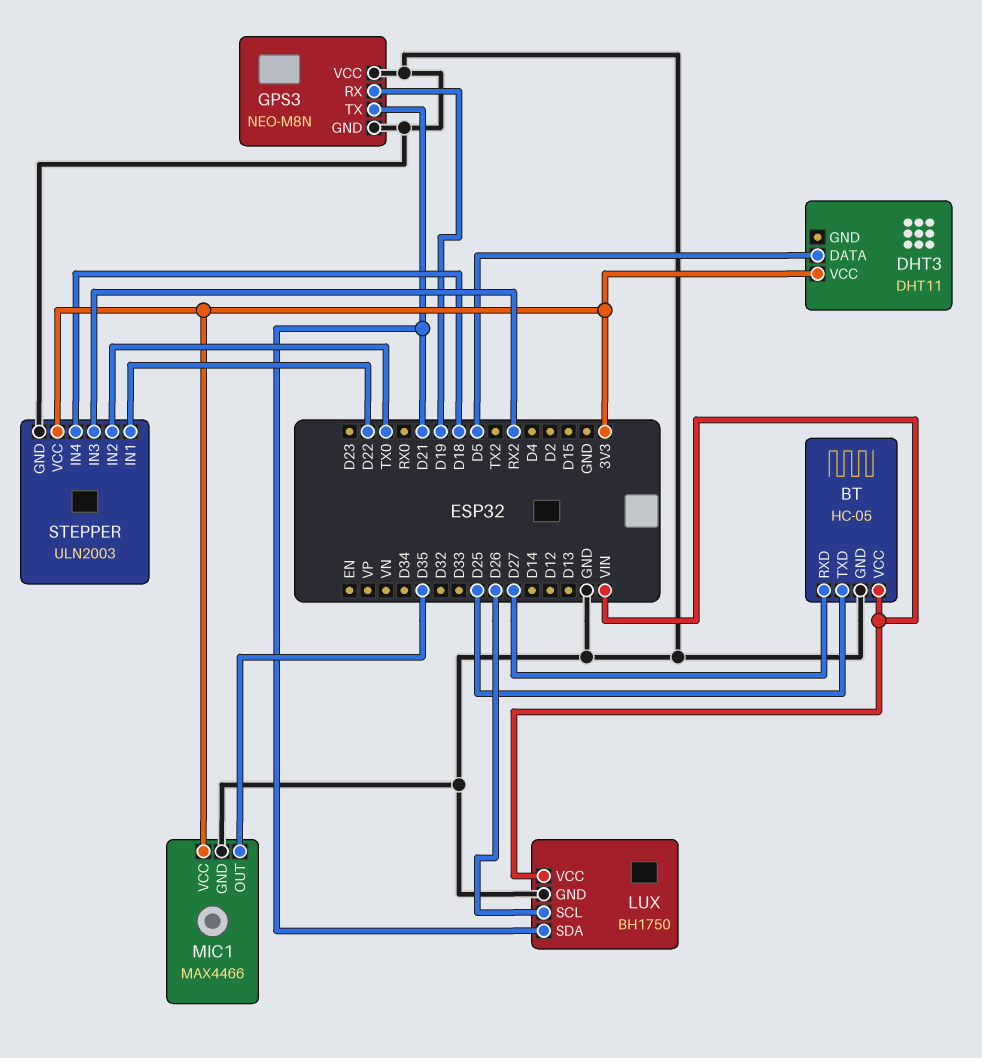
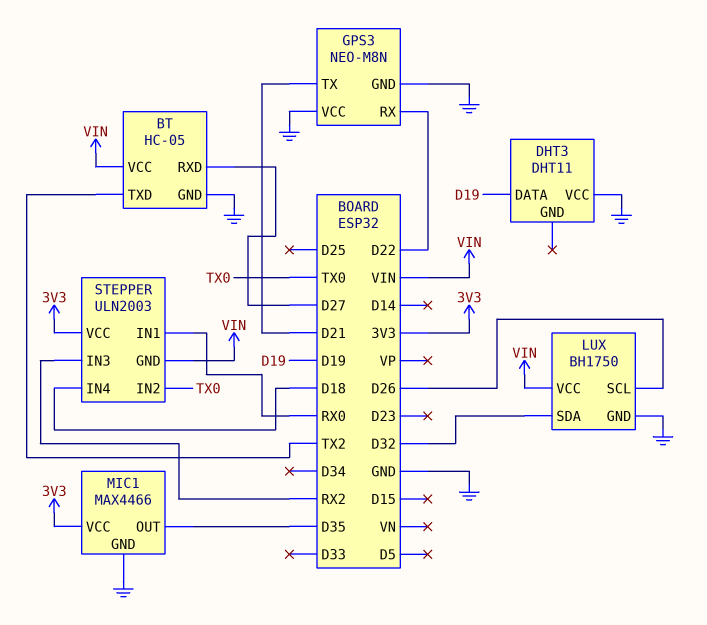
BT pin TXD: D25 -> TX2
DHT3 pin DATA: D5 -> D19
DHT3 pin VCC: 3V3 -> GND
GPS3 pin RX: D19 -> D22
LUX pin SDA: D21 -> D32
STEPPER pin GND: GND -> VIN
STEPPER pin IN1: D22 -> RX0

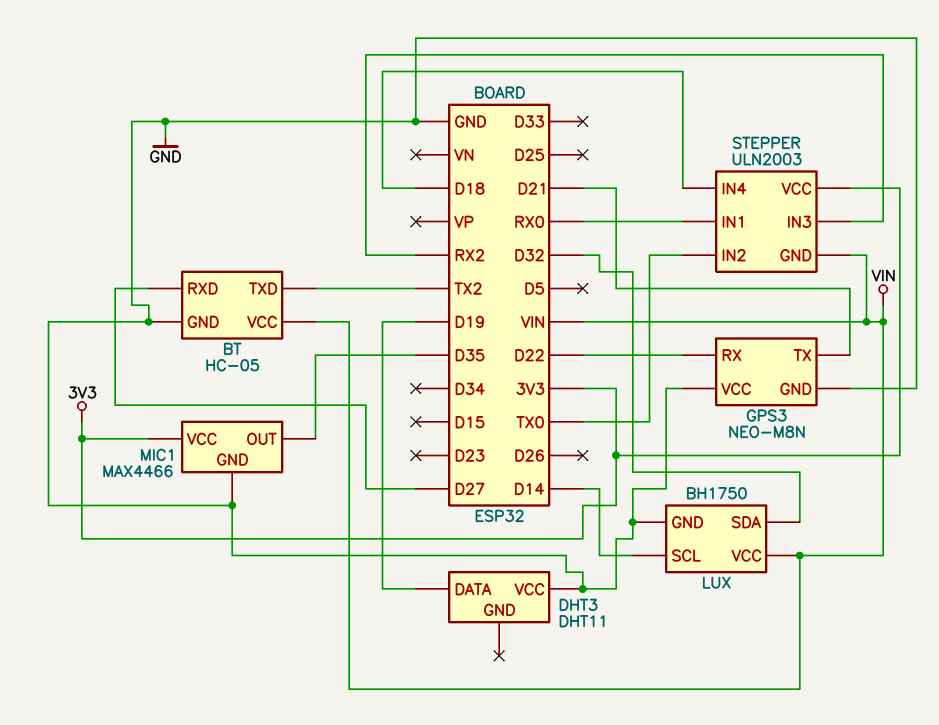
LUX pin SCL: D26 -> D14

